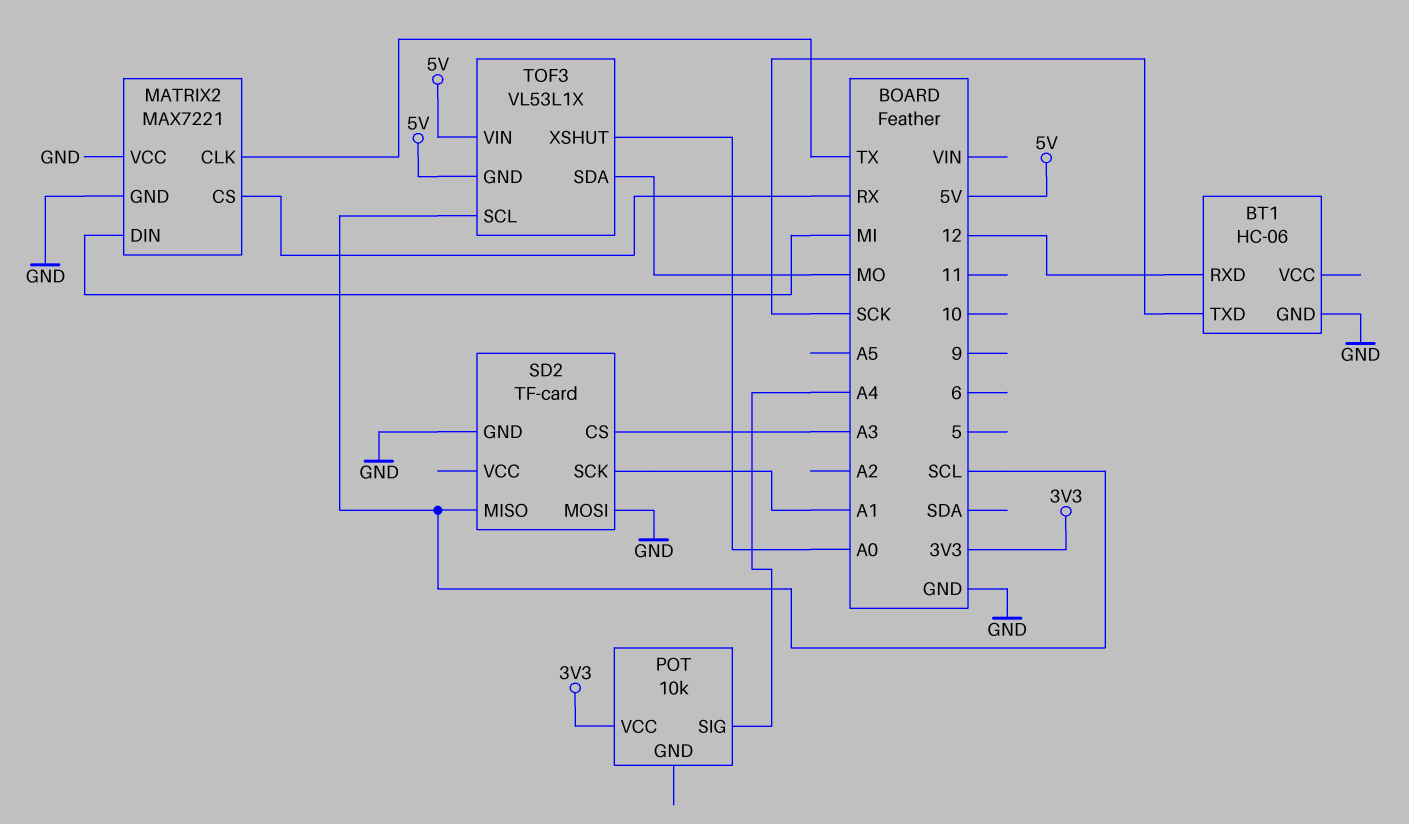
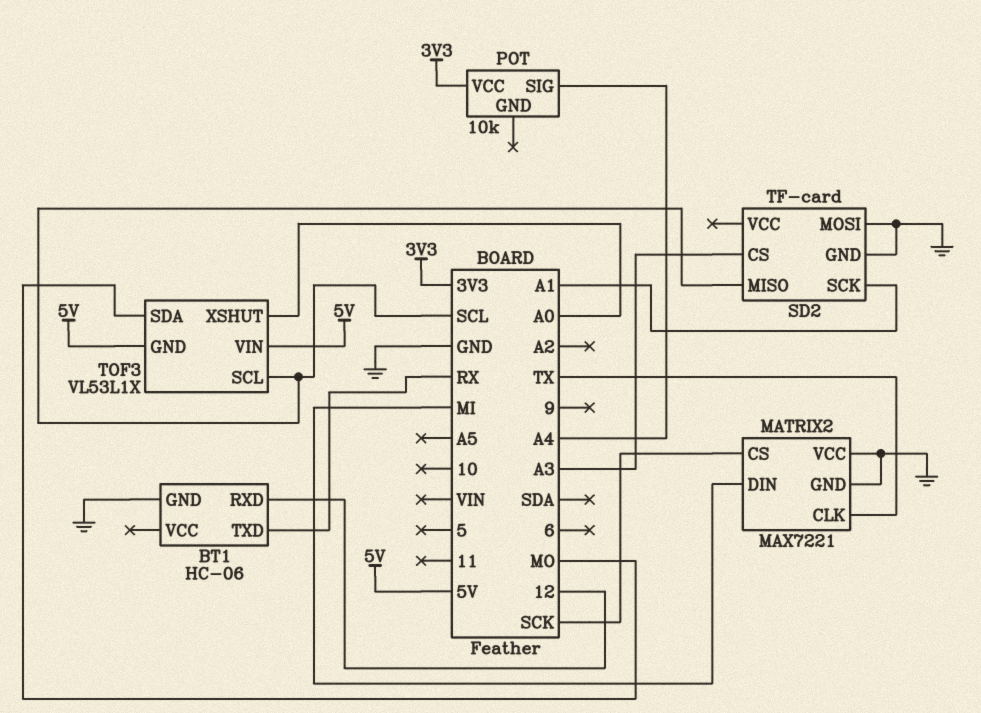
BT1 pin TXD: SCK -> RX
MATRIX2 pin CS: RX -> SCK

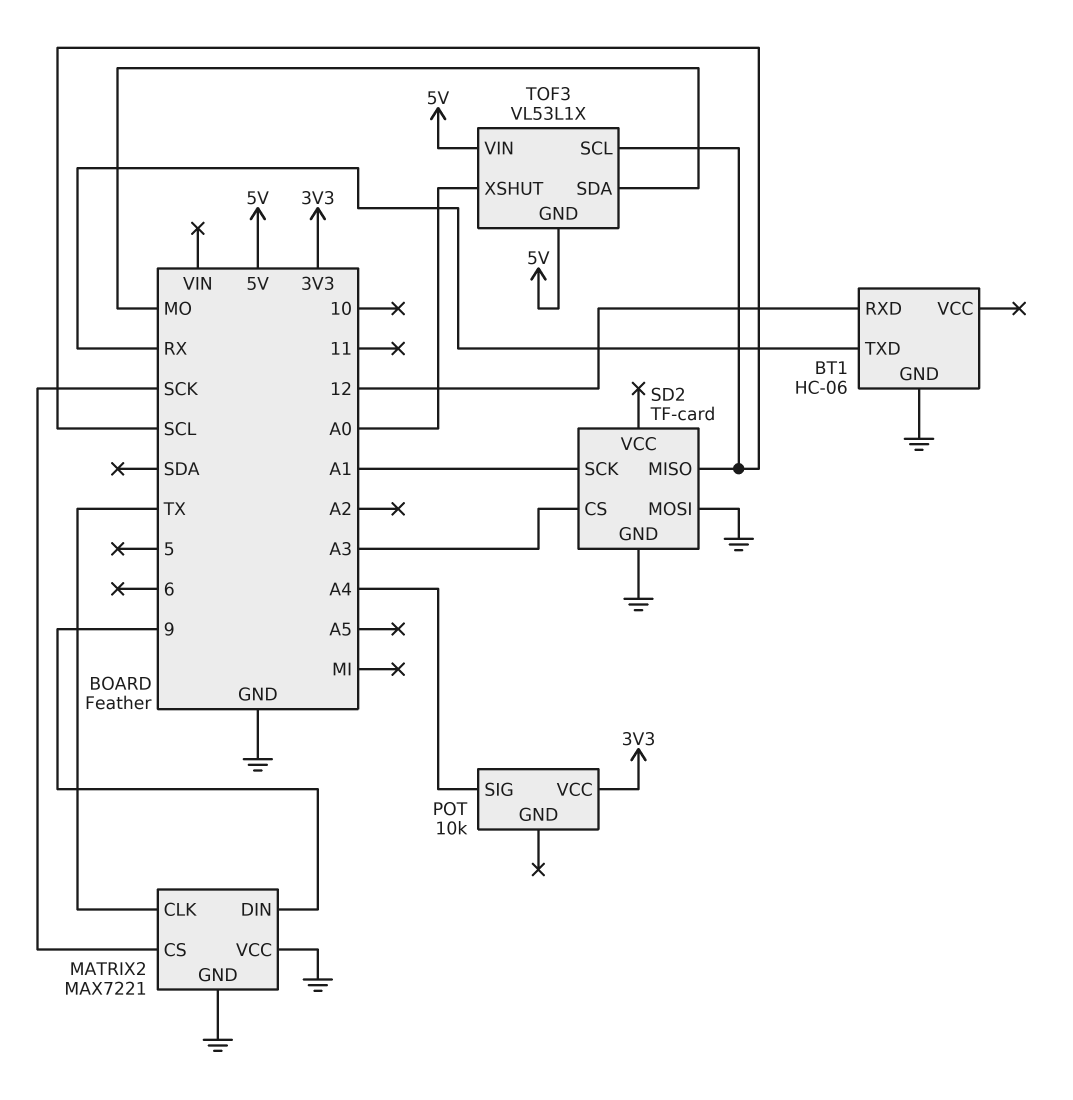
MATRIX2 pin DIN: MI -> 9

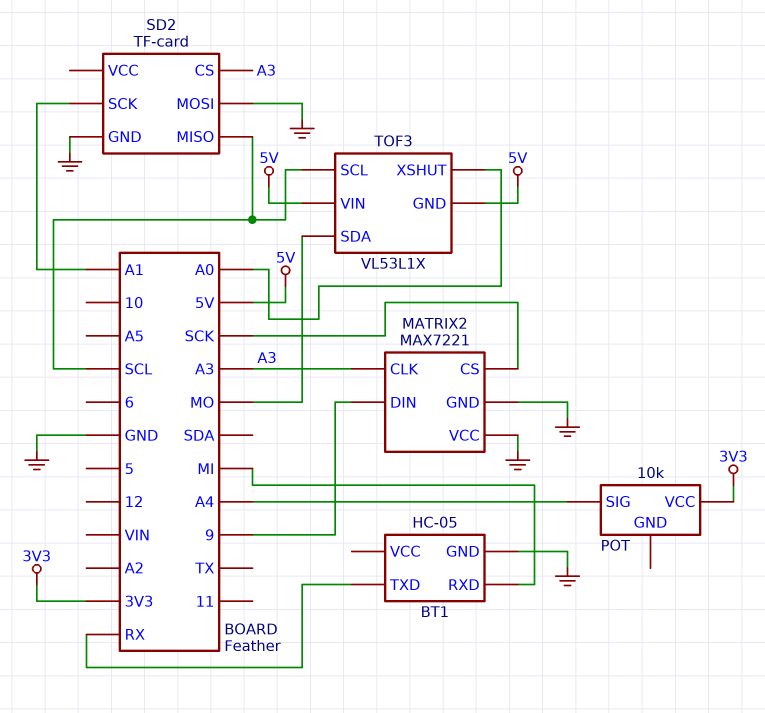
BT1: HC-06 -> HC-05
BT1 pin RXD: 12 -> MI
MATRIX2 pin CLK: TX -> A3

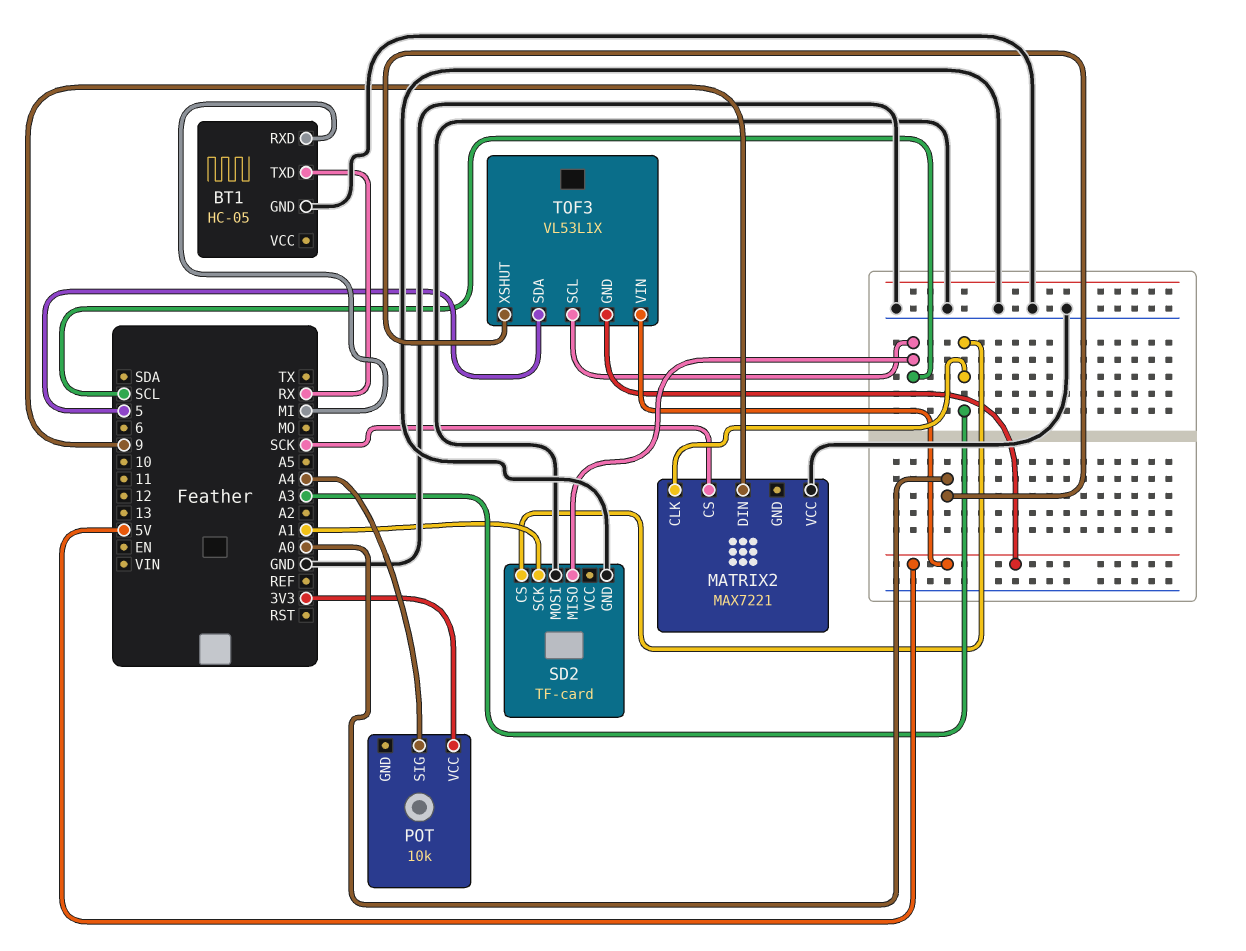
MATRIX2 pin GND: GND -> none
TOF3 pin SDA: MO -> 5

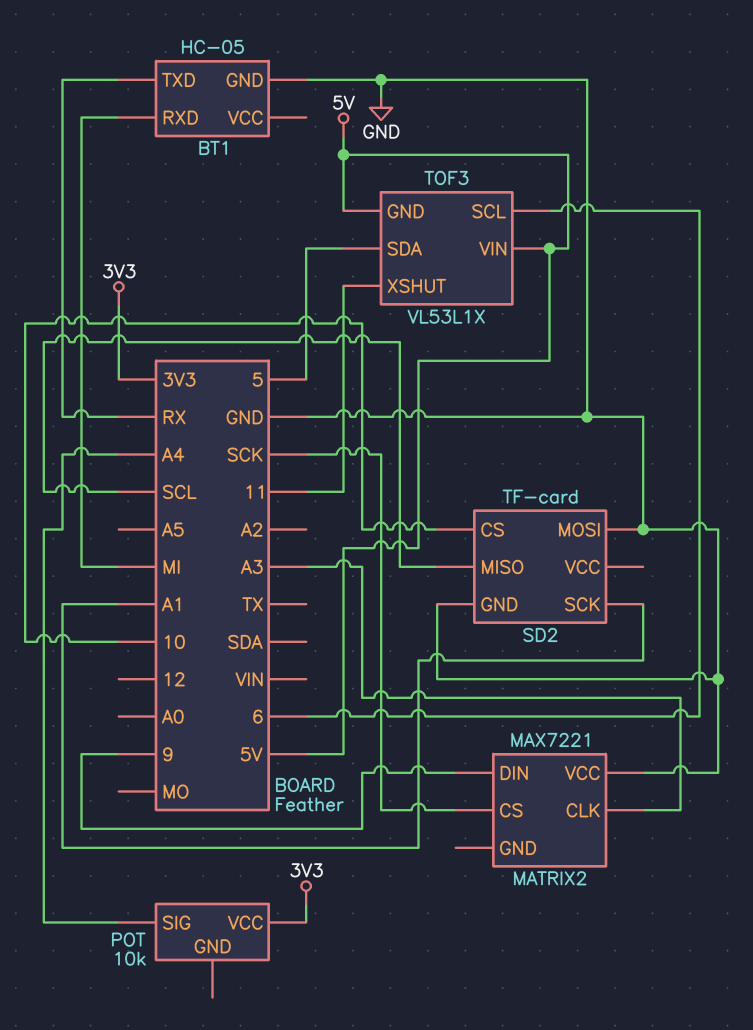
SD2 pin CS: A3 -> 10
TOF3 pin SCL: SCL -> 6
TOF3 pin XSHUT: A0 -> 11

